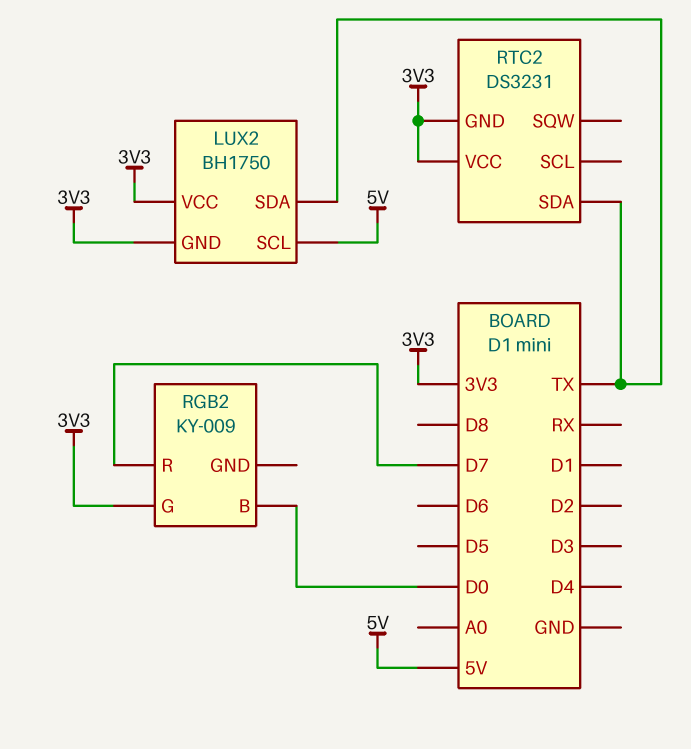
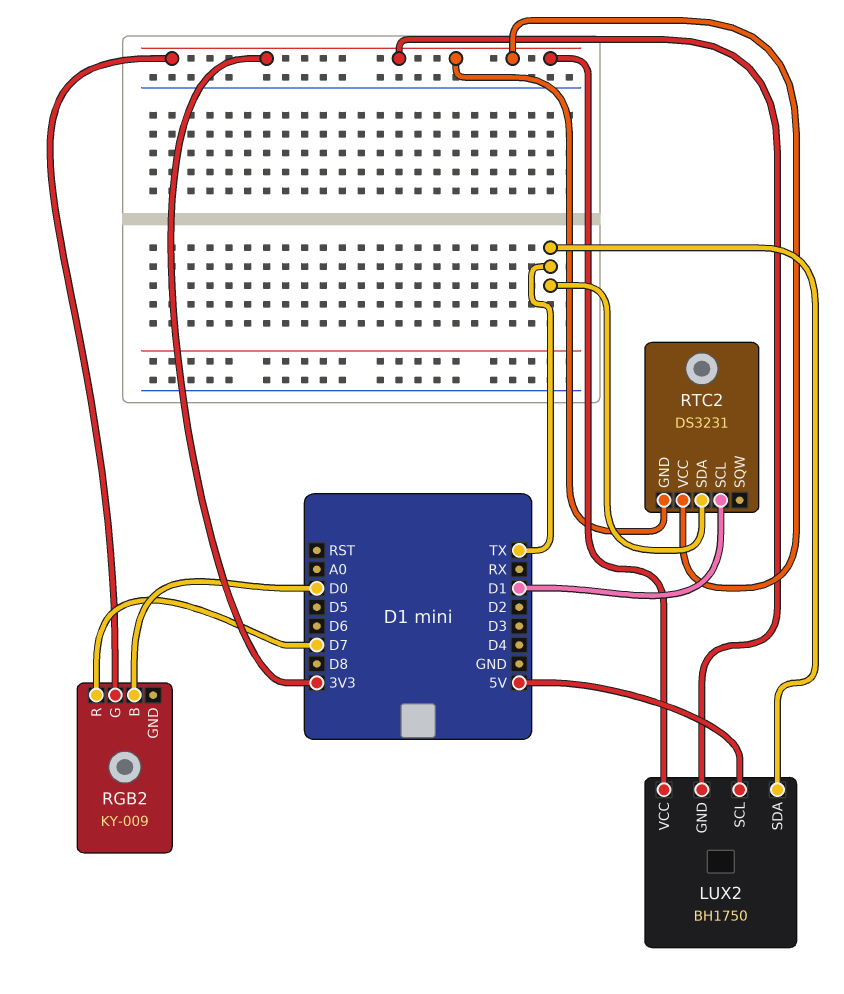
RTC2 pin SCL: none -> D1

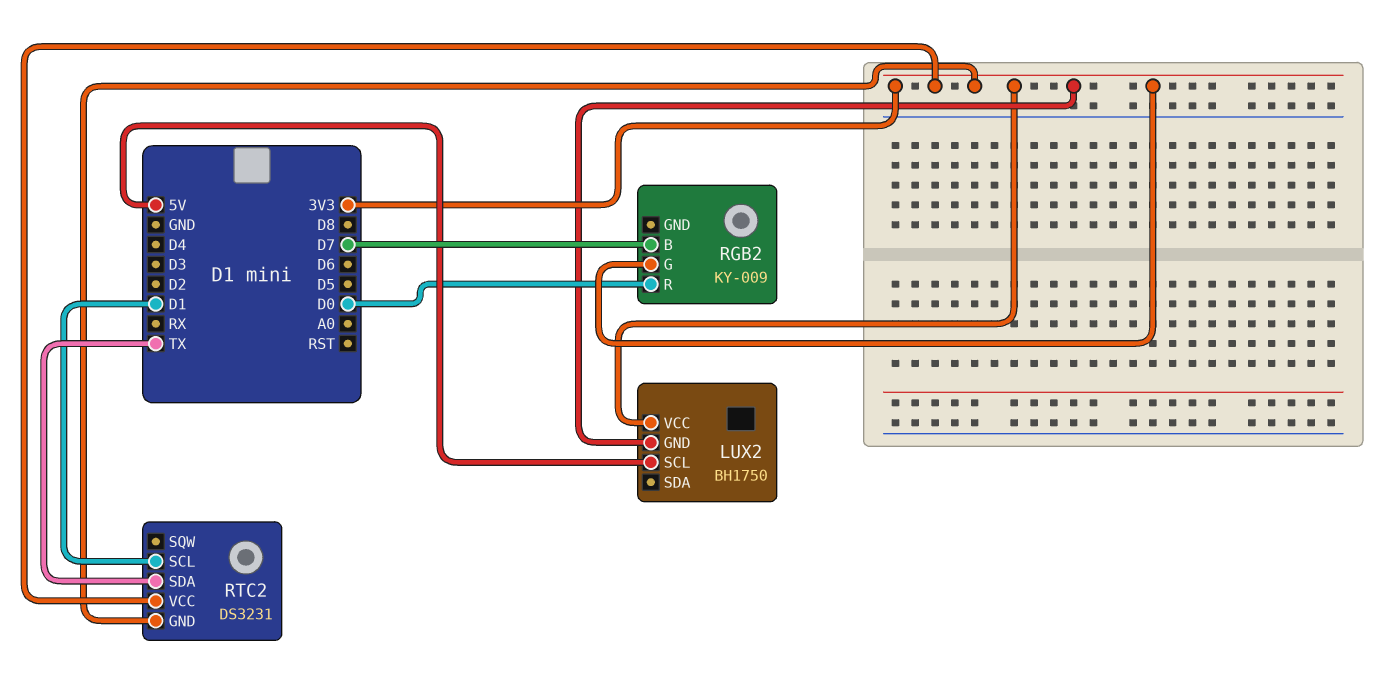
LUX2 pin SDA: TX -> none
RGB2 pin B: D0 -> D7
RGB2 pin R: D7 -> D0

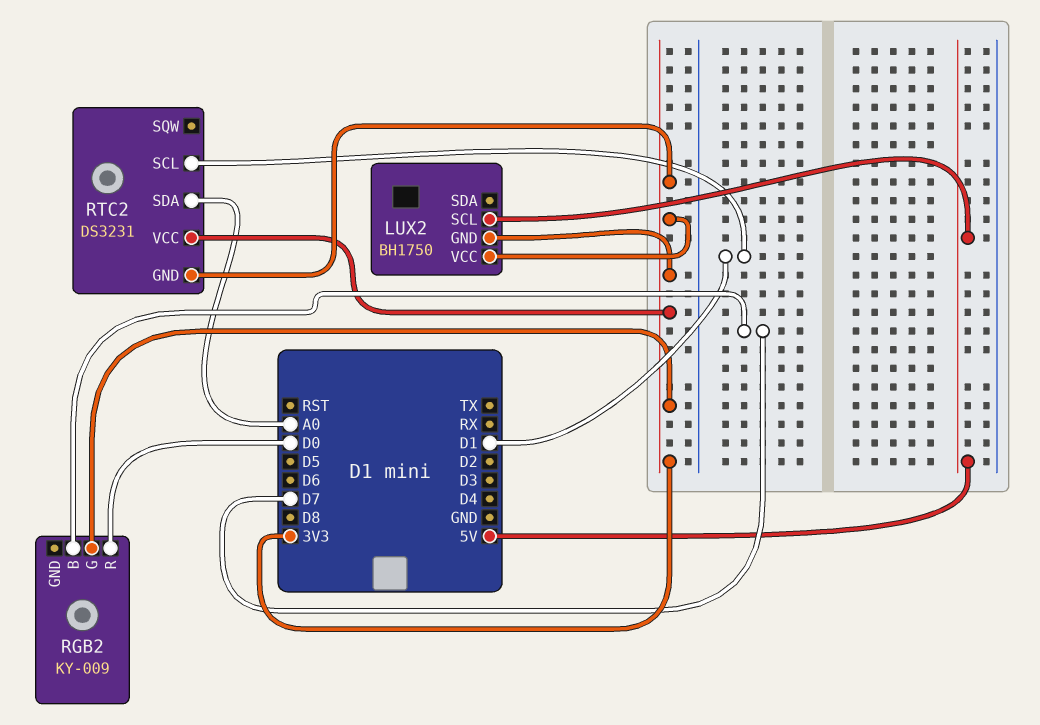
RTC2 pin SDA: TX -> A0

